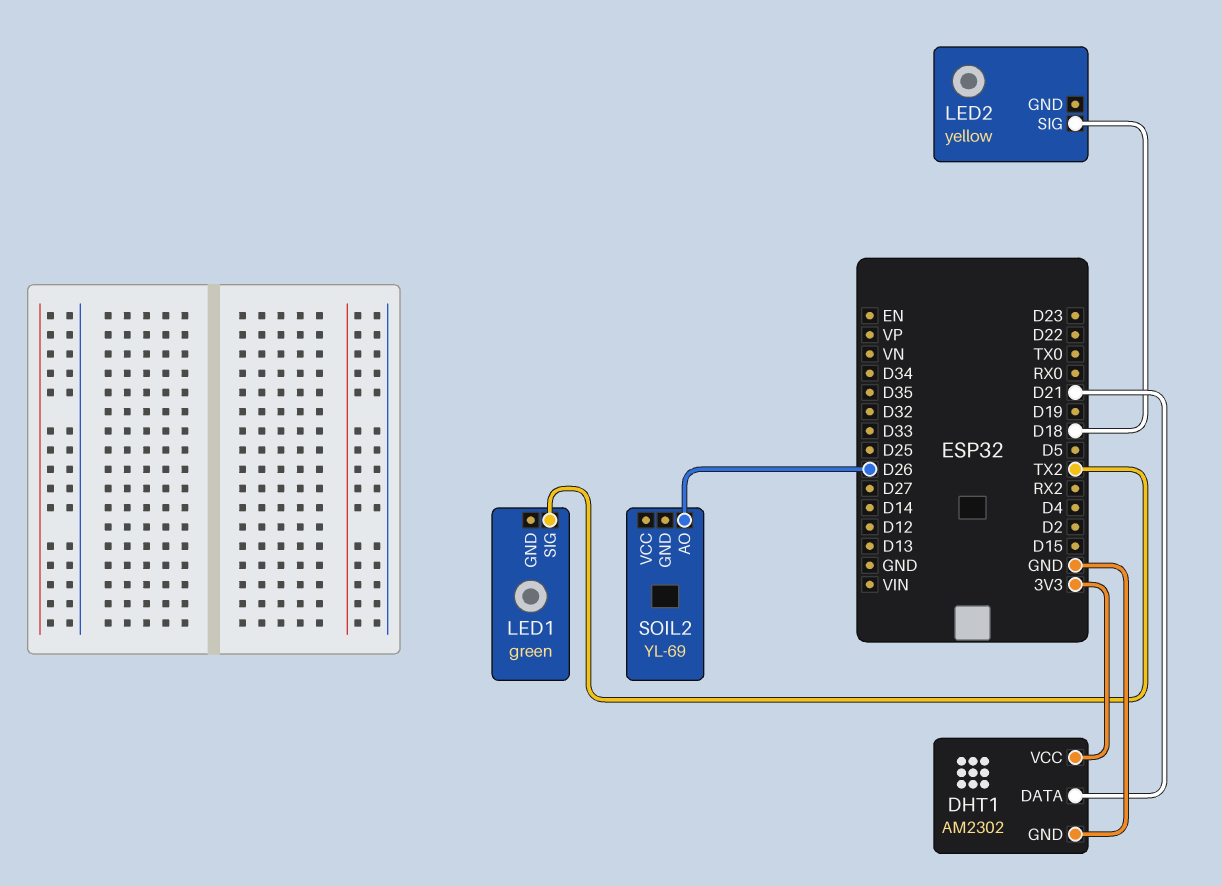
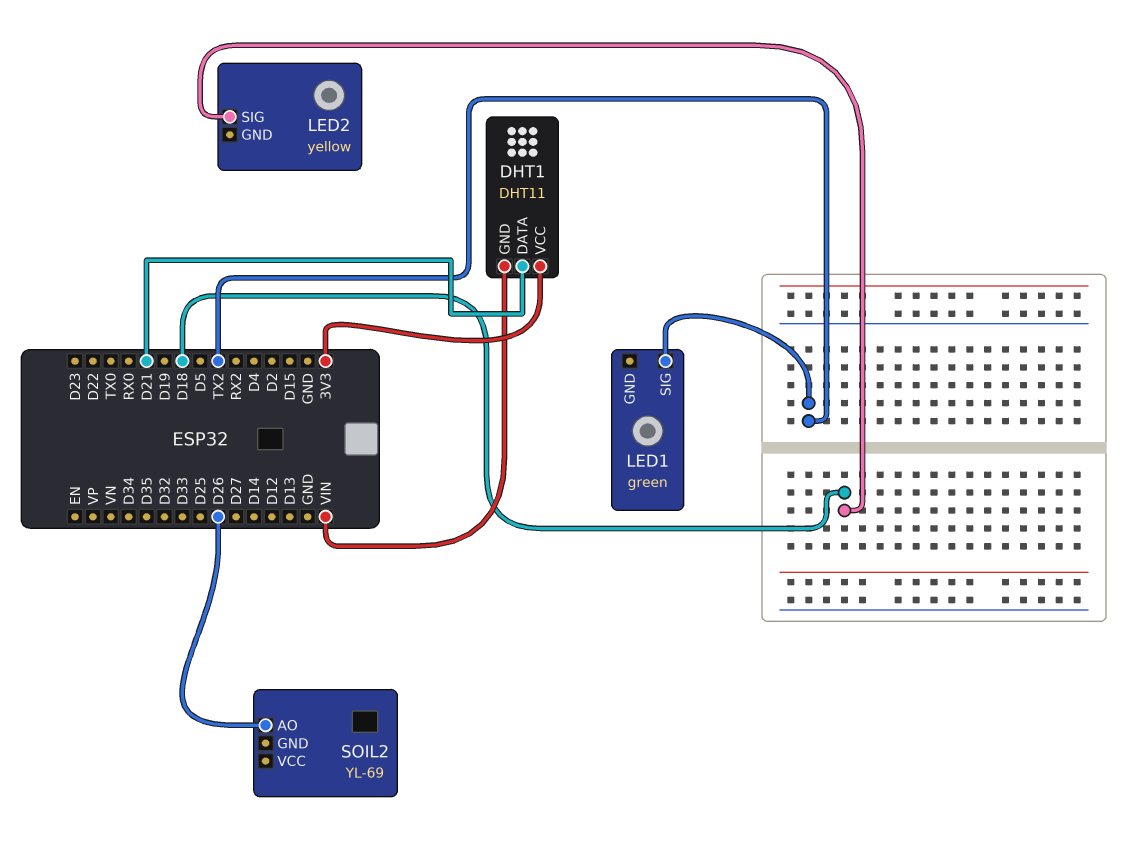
DHT1: AM2302 -> DHT11
DHT1 pin GND: GND -> VIN

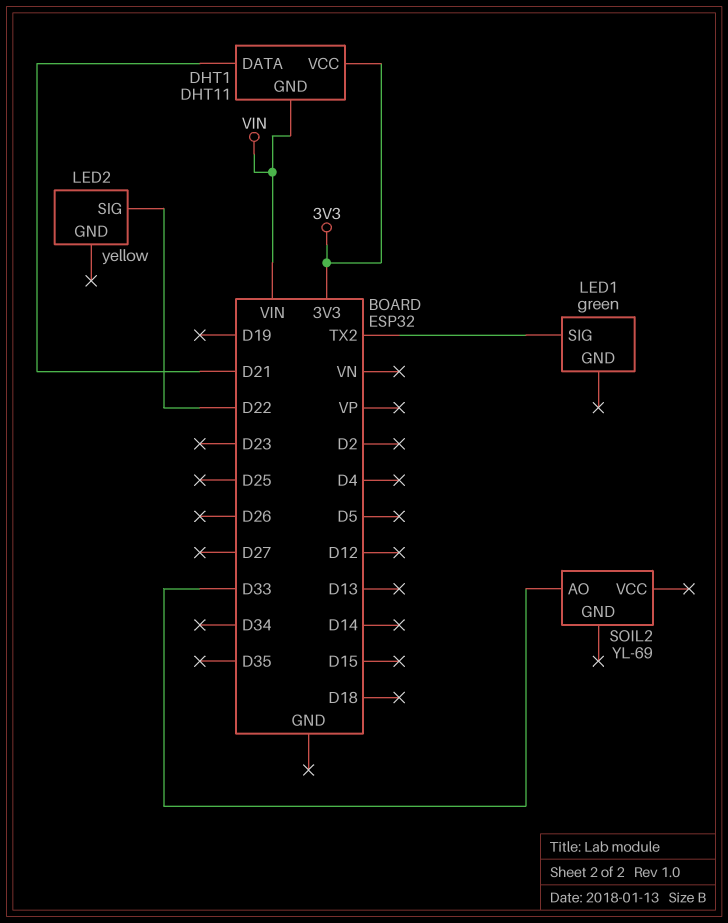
LED2 pin SIG: D18 -> D22
SOIL2 pin AO: D26 -> D33

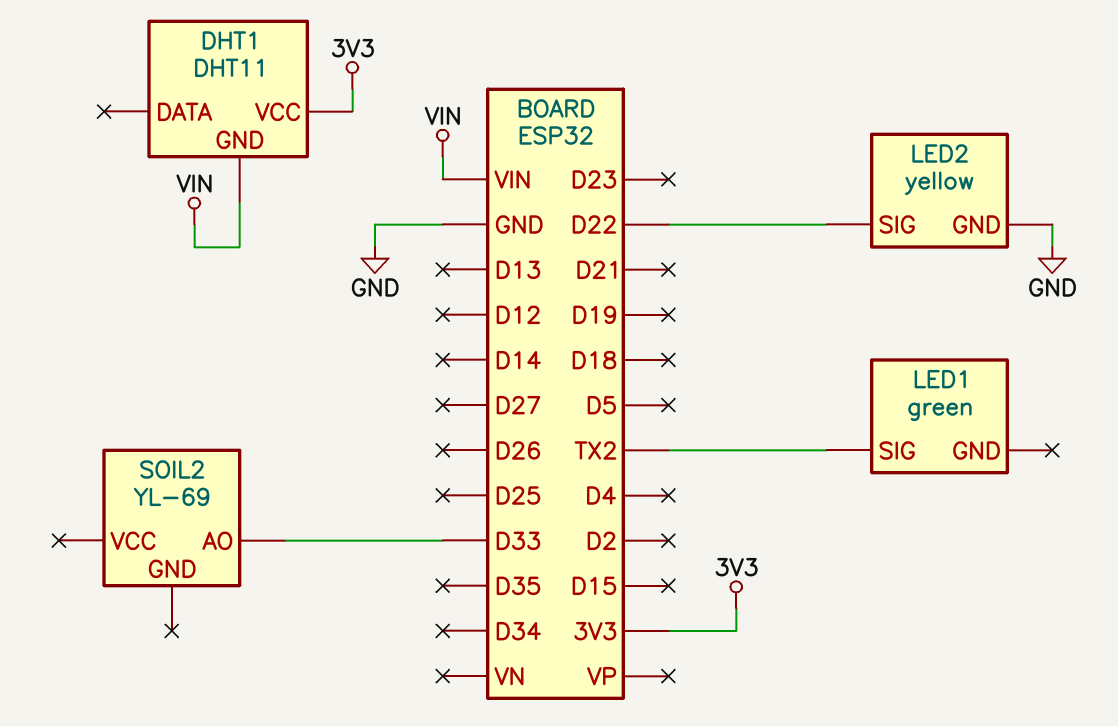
DHT1 pin DATA: D21 -> none
LED2 pin GND: none -> GND

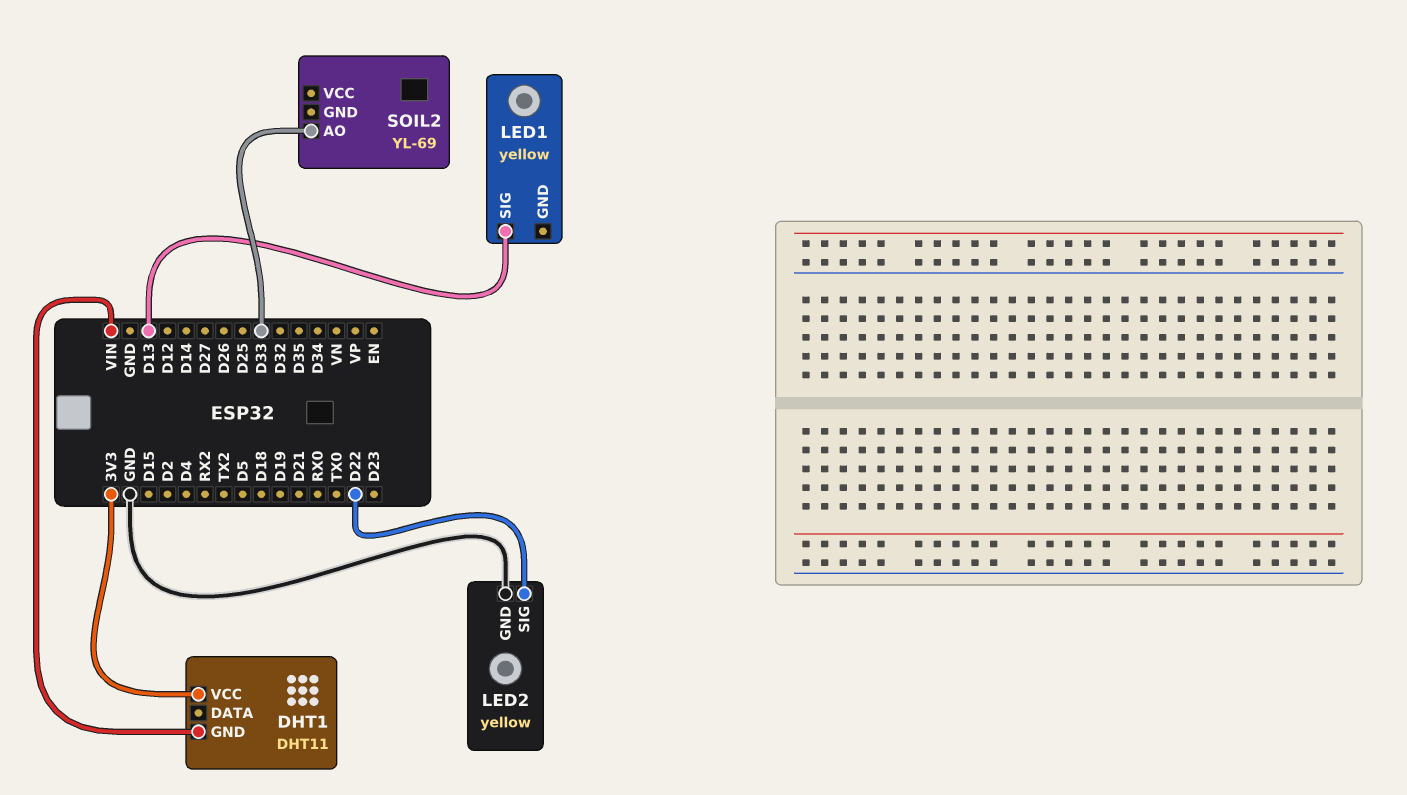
LED1: green -> yellow
LED1 pin SIG: TX2 -> D13

